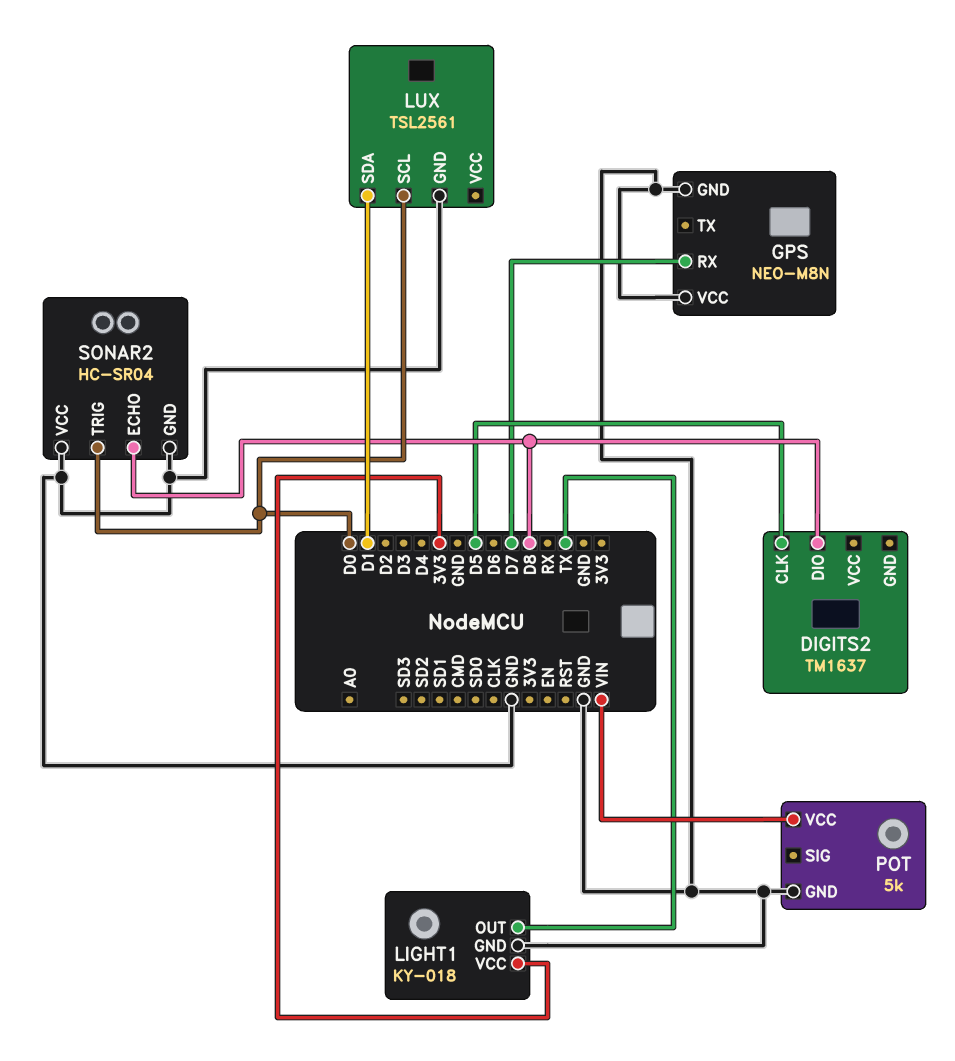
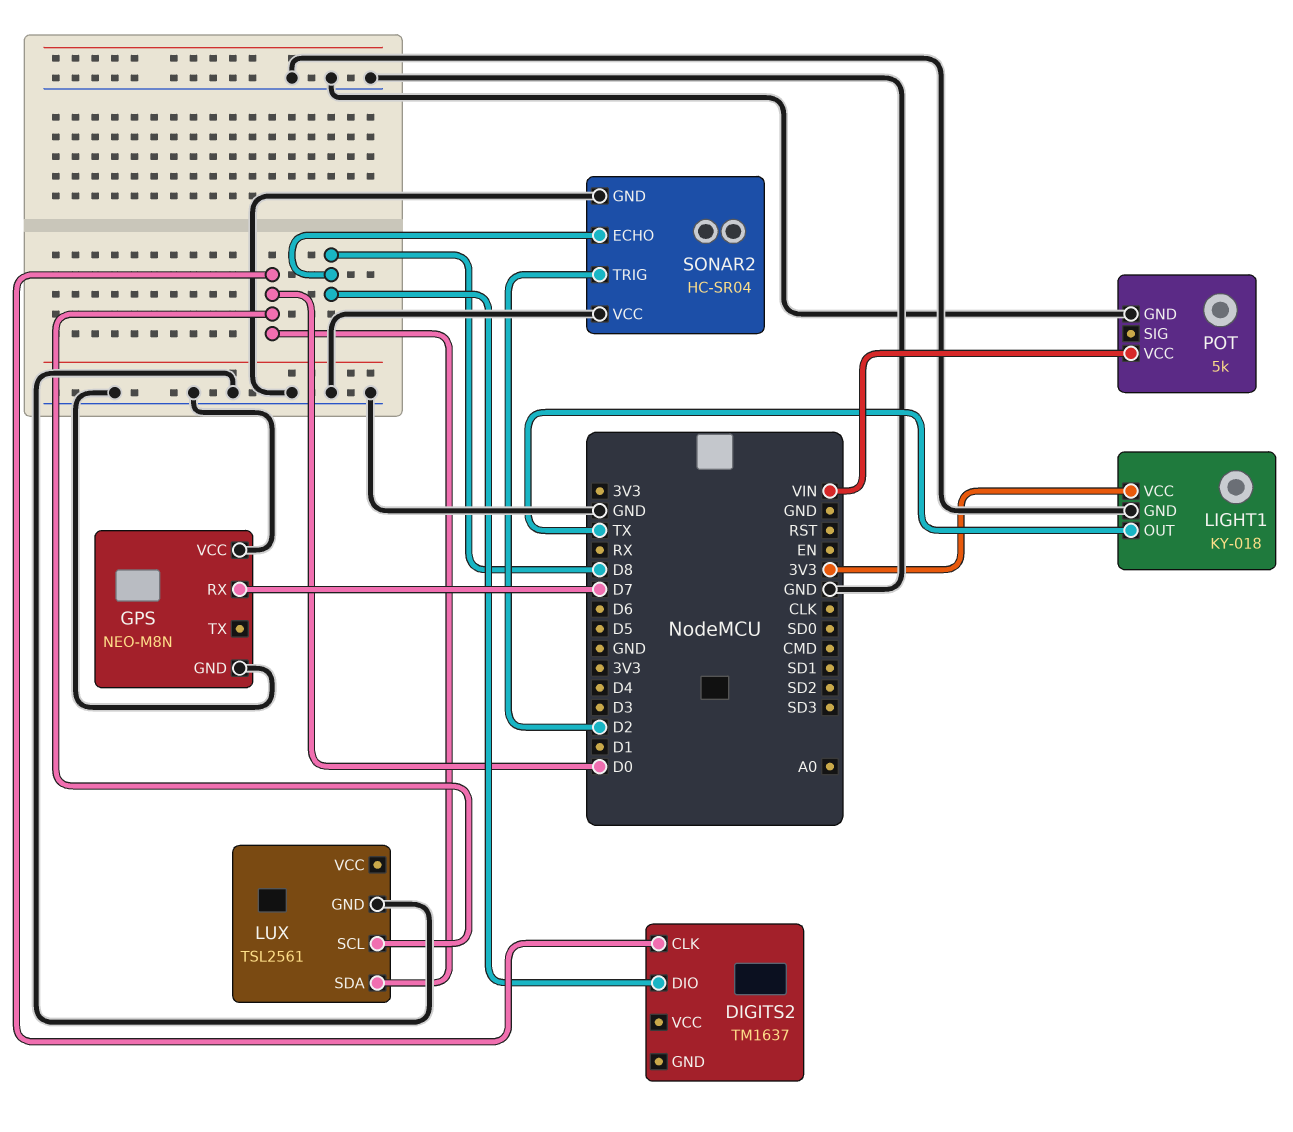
DIGITS2 pin CLK: D5 -> D0
LUX pin SDA: D1 -> D0
SONAR2 pin TRIG: D0 -> D2

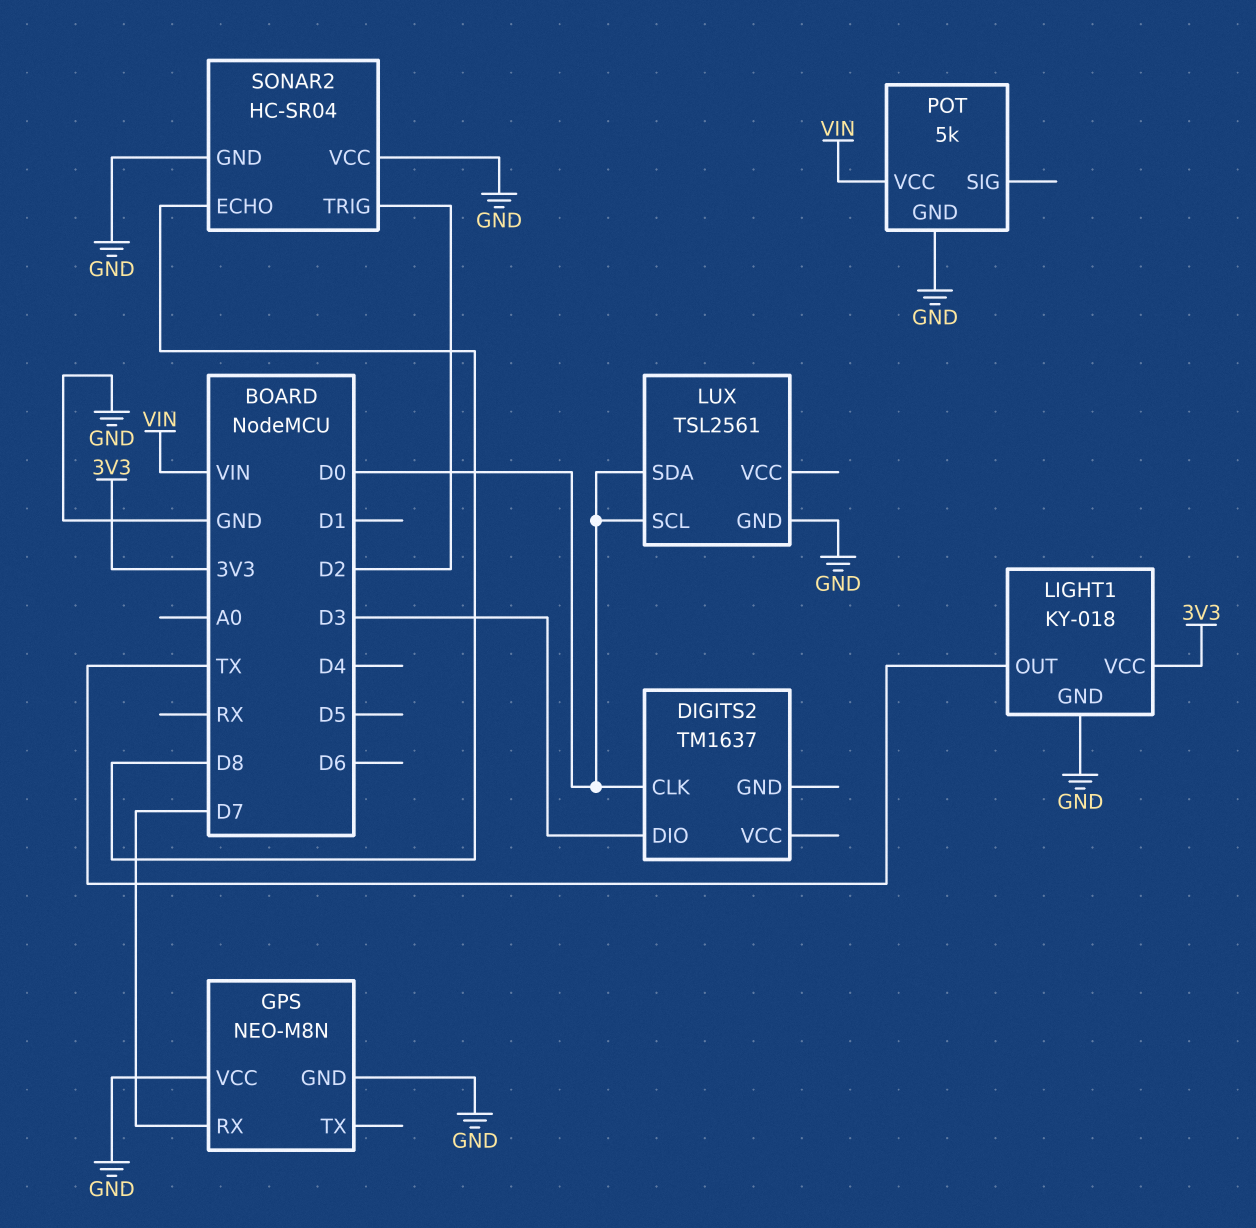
DIGITS2 pin DIO: D8 -> D3

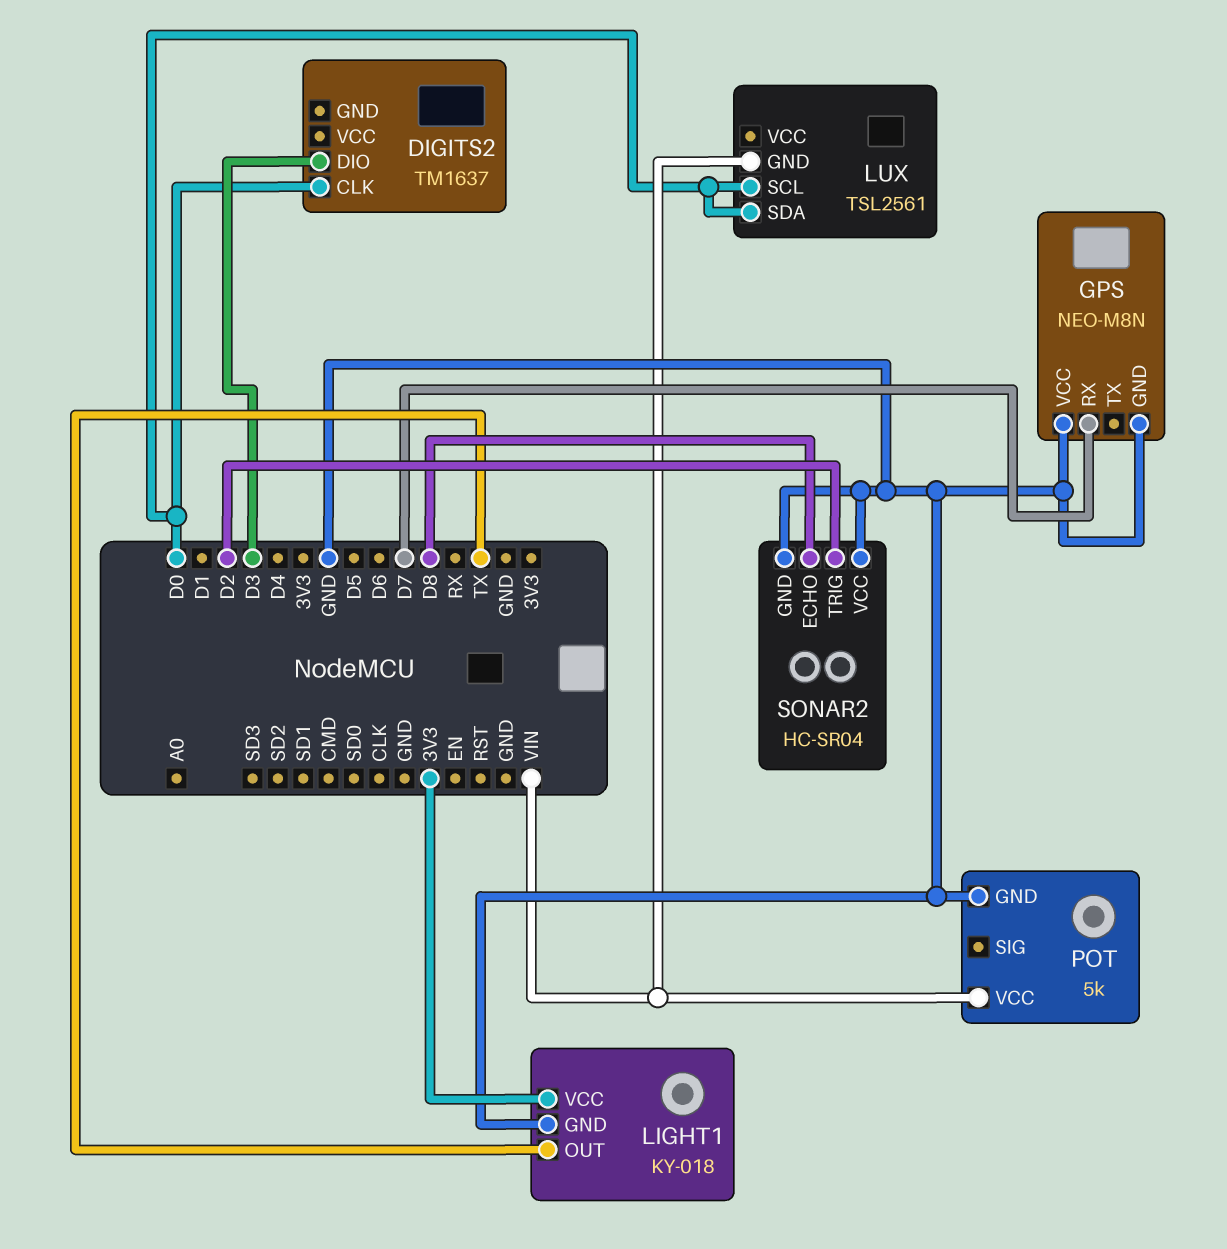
LUX pin GND: GND -> VIN

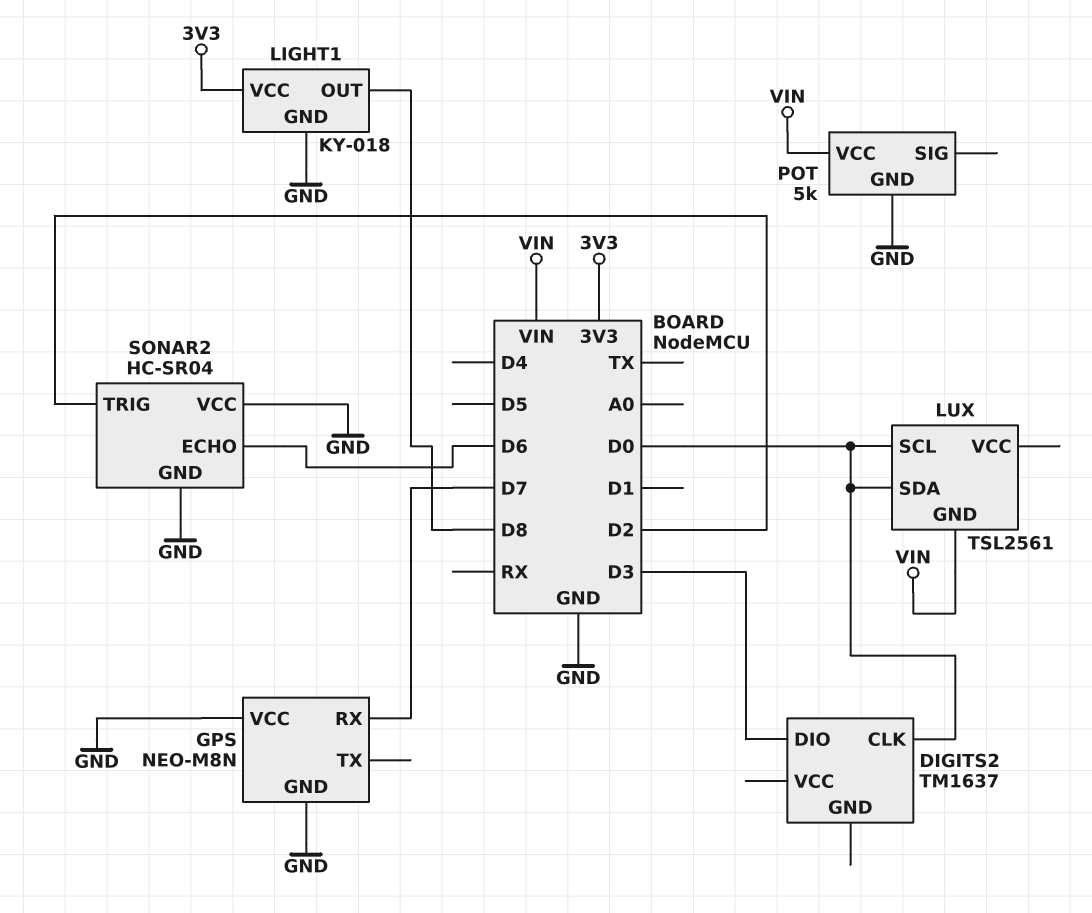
LIGHT1 pin OUT: TX -> D8
SONAR2 pin ECHO: D8 -> D6

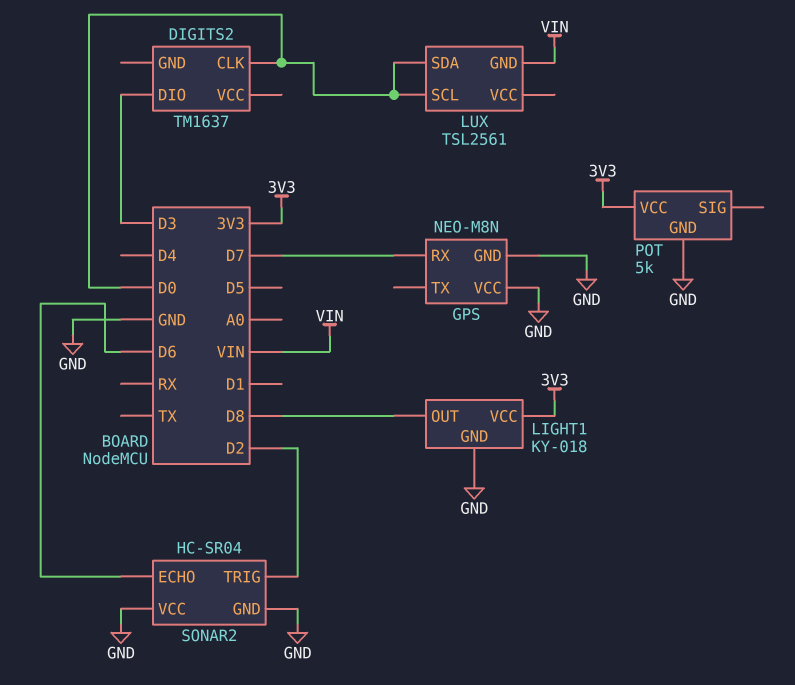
POT pin VCC: VIN -> 3V3

